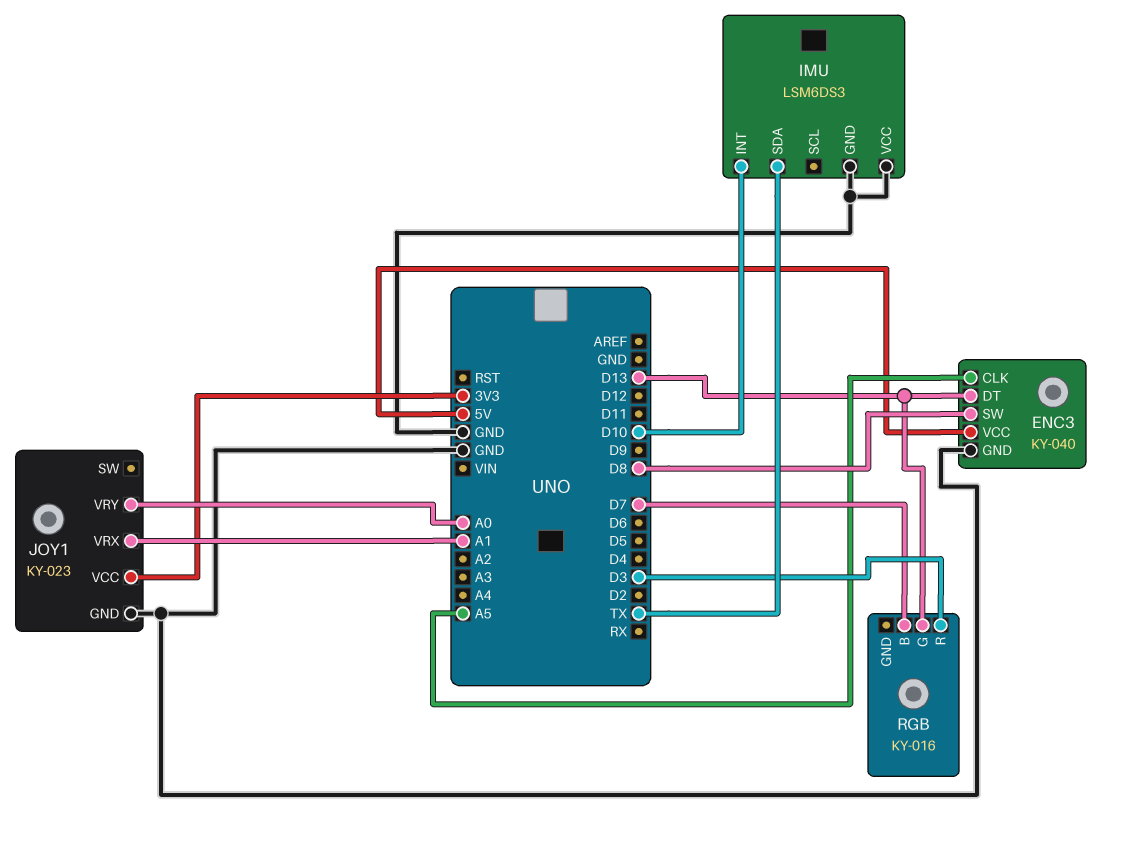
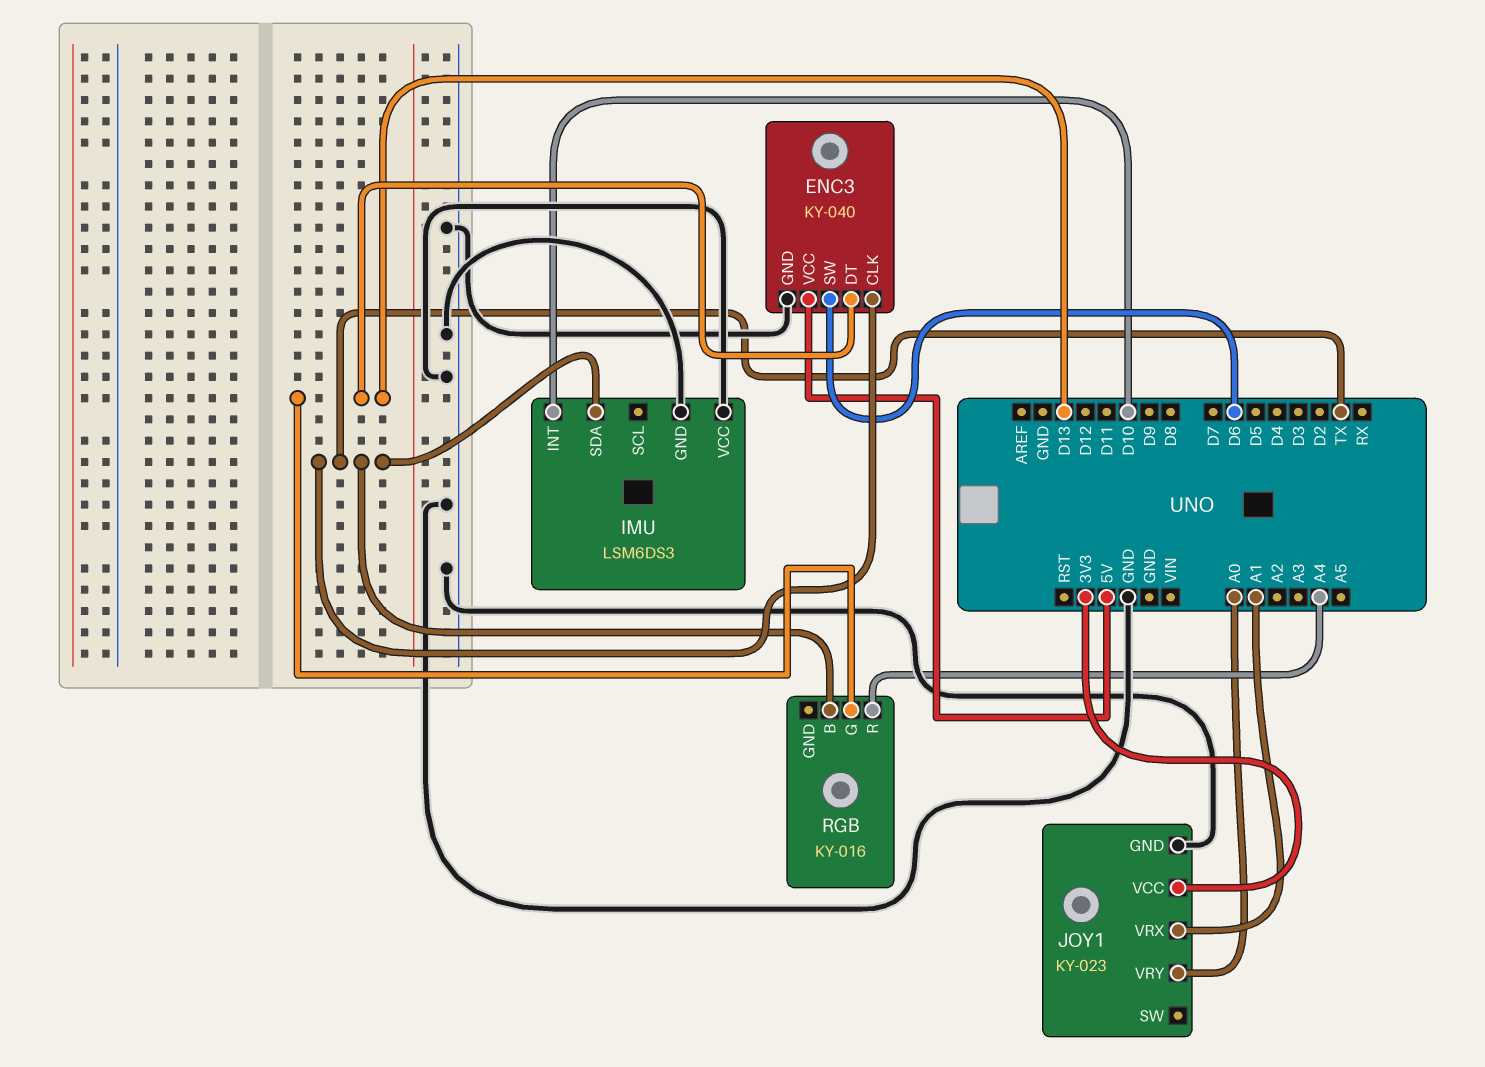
ENC3 pin CLK: A5 -> TX
ENC3 pin SW: D8 -> D6
RGB pin B: D7 -> TX
RGB pin R: D3 -> A4

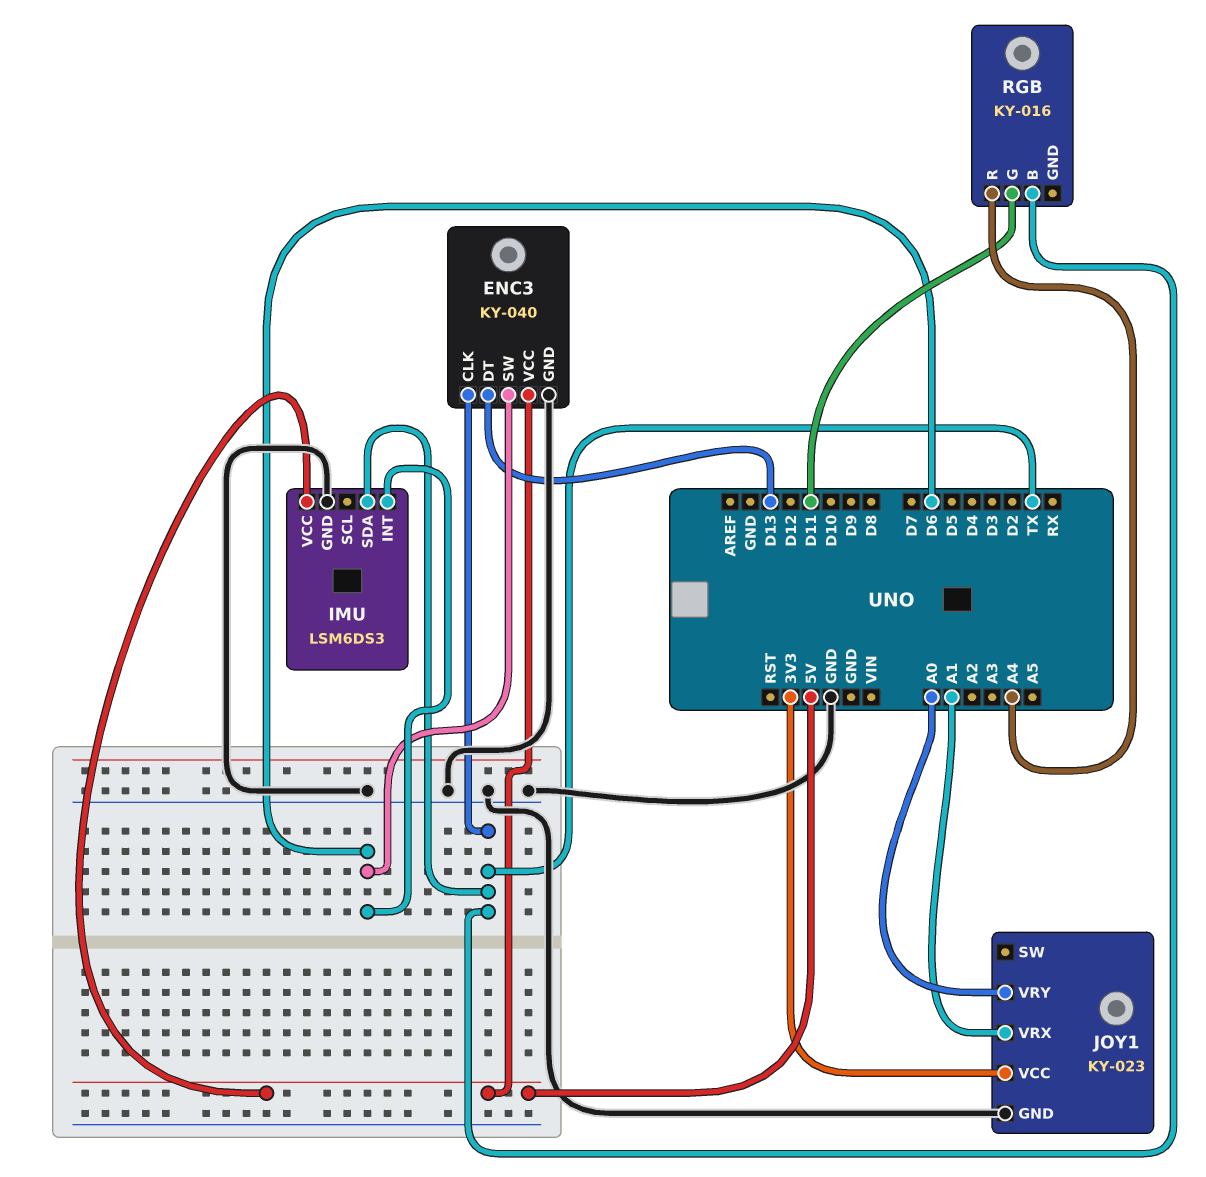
IMU pin INT: D10 -> D6
IMU pin VCC: GND -> 5V
RGB pin G: D13 -> D11

